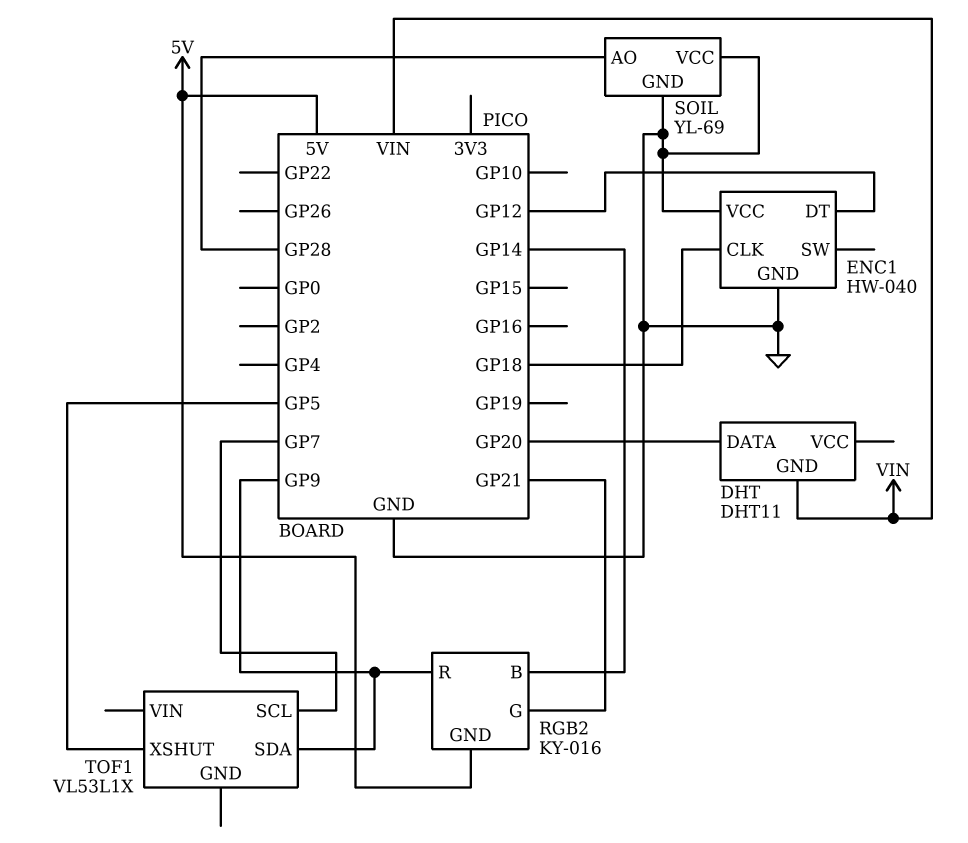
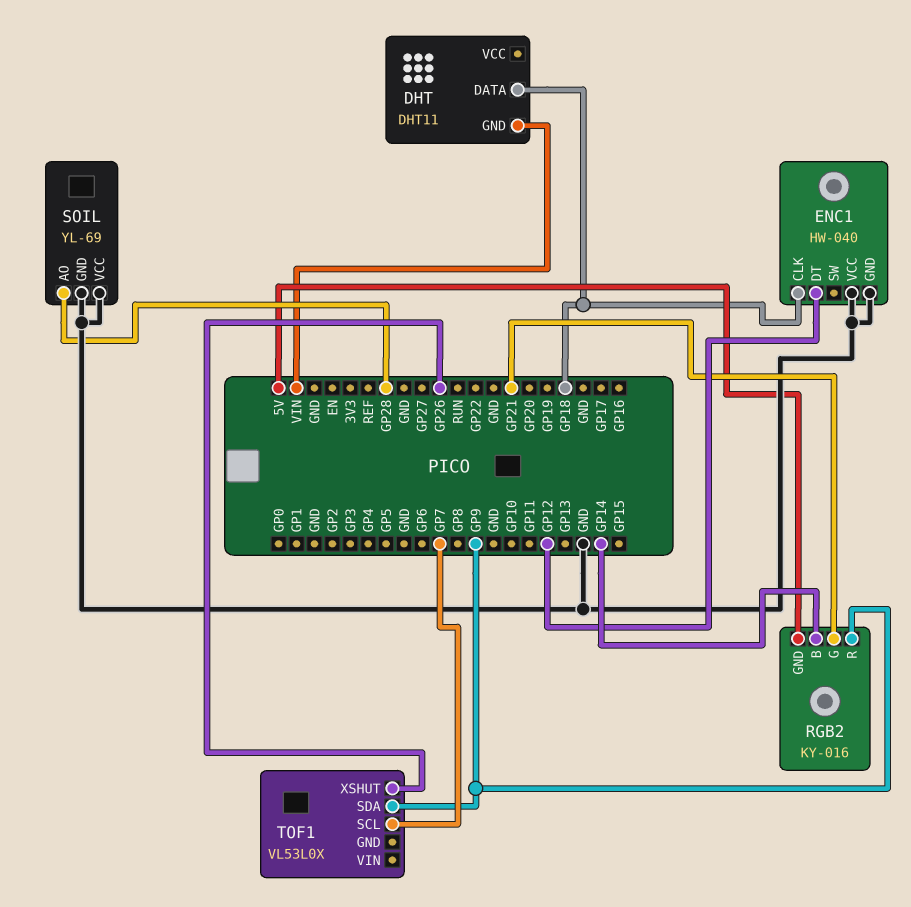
DHT pin DATA: GP20 -> GP18
TOF1: VL53L1X -> VL53L0X
TOF1 pin XSHUT: GP5 -> GP26

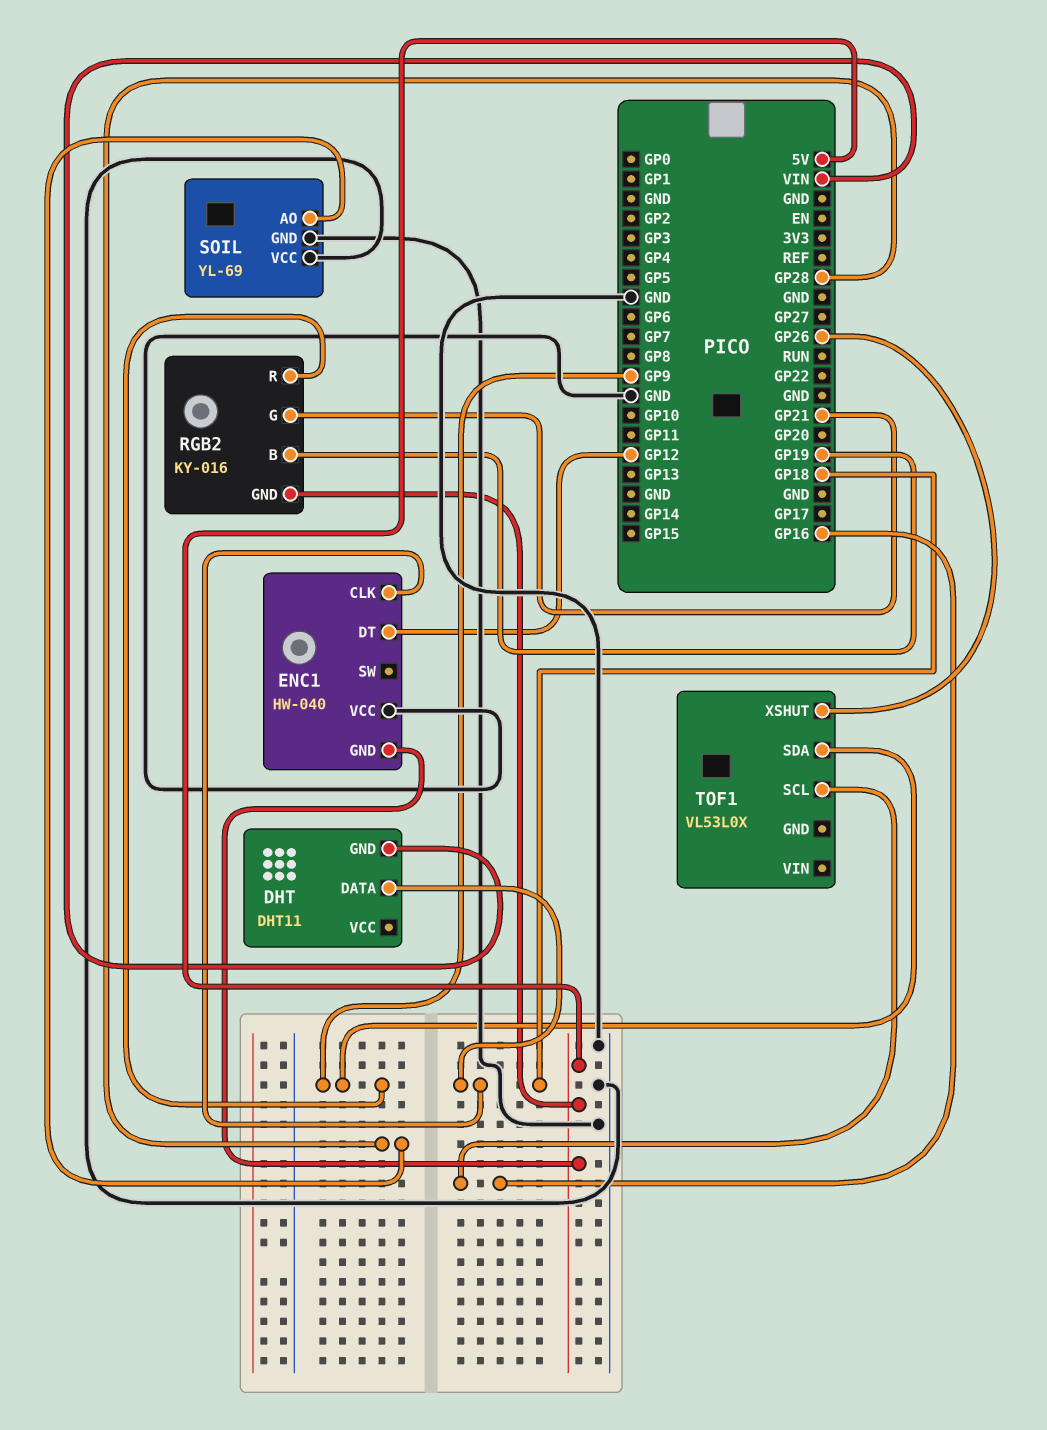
ENC1 pin GND: GND -> 5V
RGB2 pin B: GP14 -> GP19
TOF1 pin SCL: GP7 -> GP16

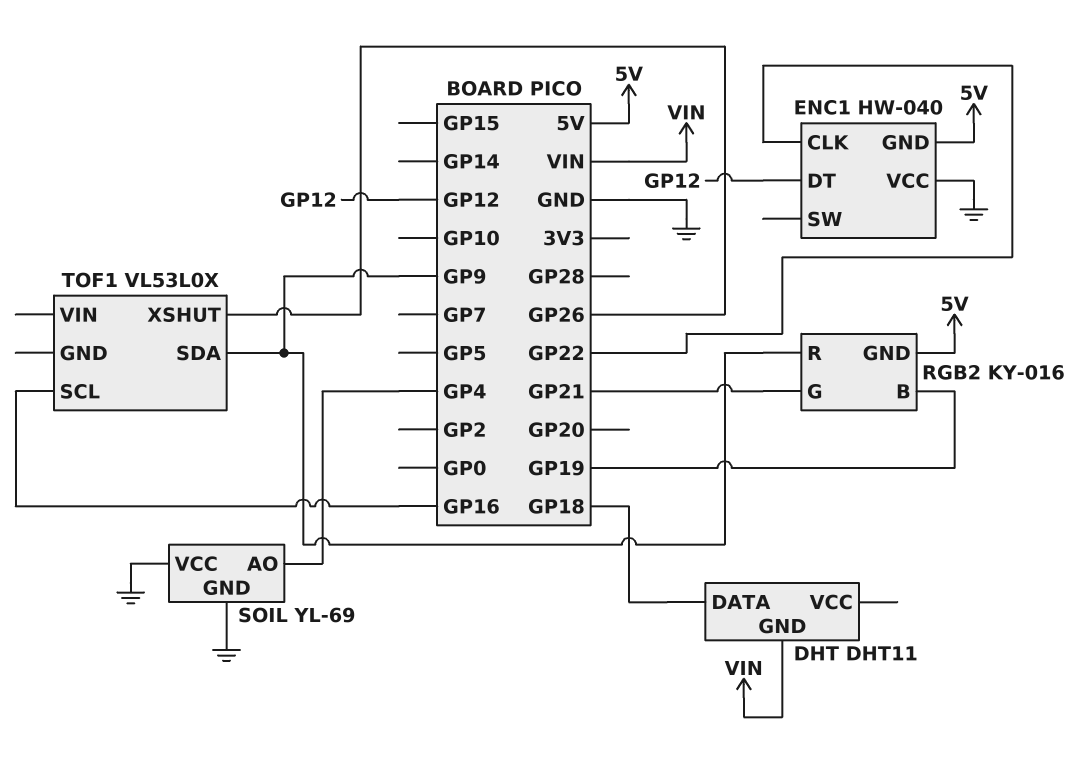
ENC1 pin CLK: GP18 -> GP22
SOIL pin AO: GP28 -> GP4

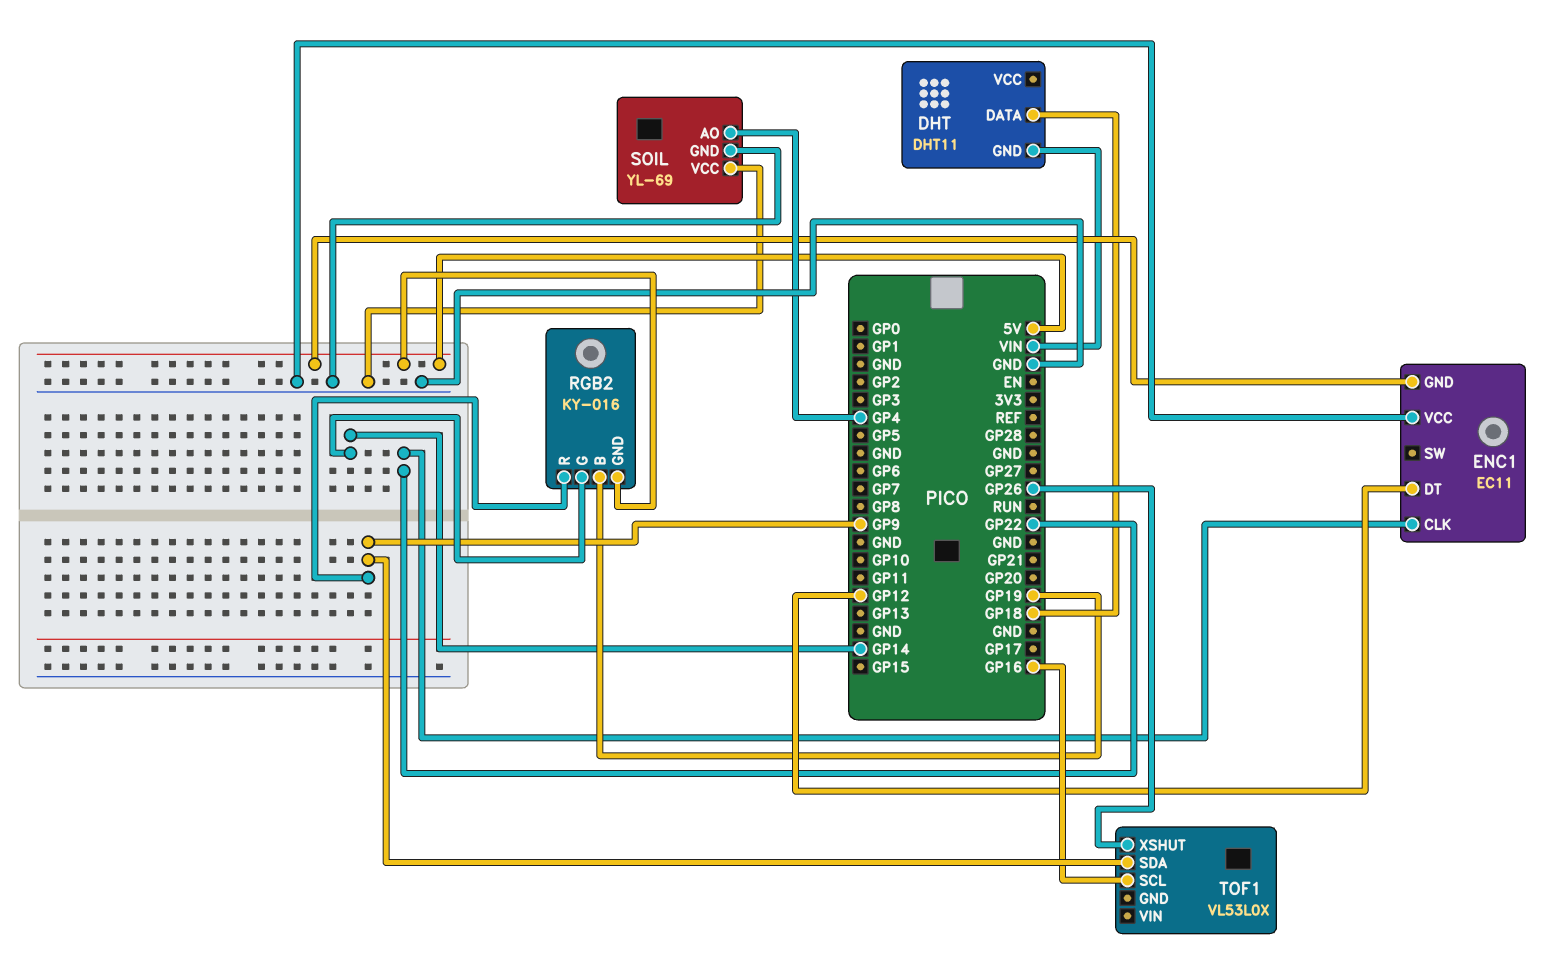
ENC1: HW-040 -> EC11
RGB2 pin G: GP21 -> GP14

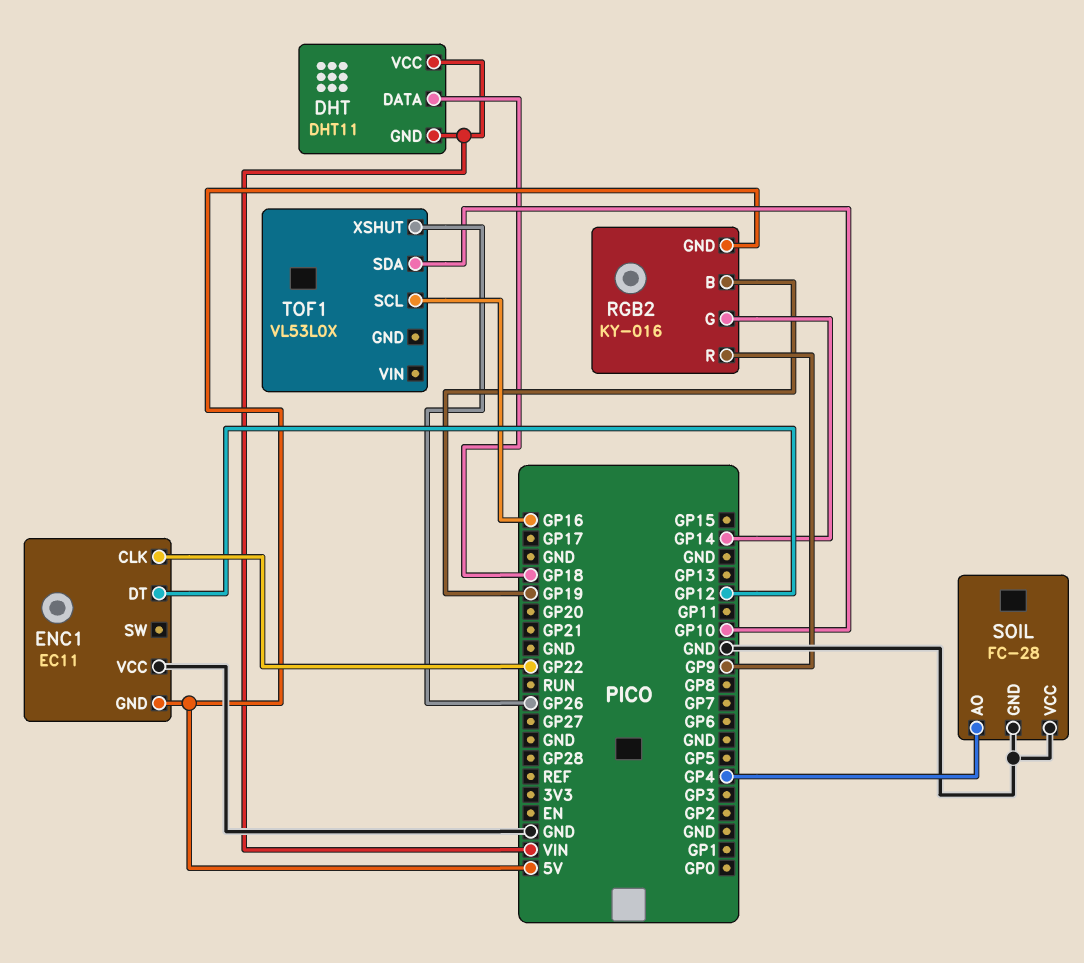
DHT pin VCC: none -> VIN
SOIL: YL-69 -> FC-28
TOF1 pin SDA: GP9 -> GP10

